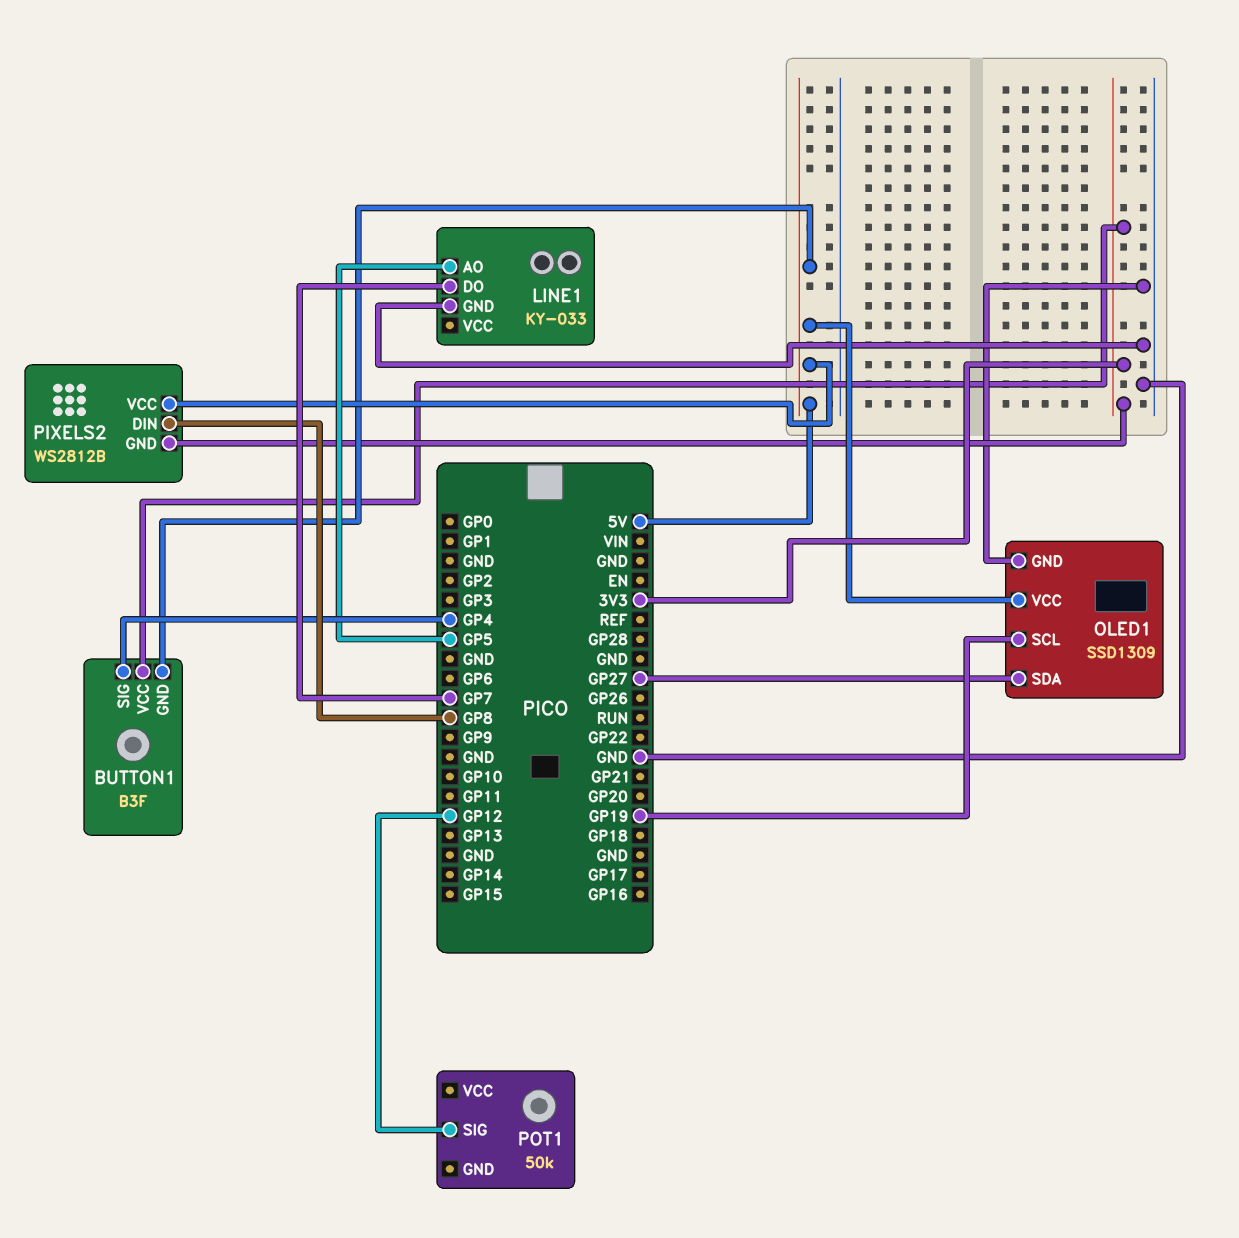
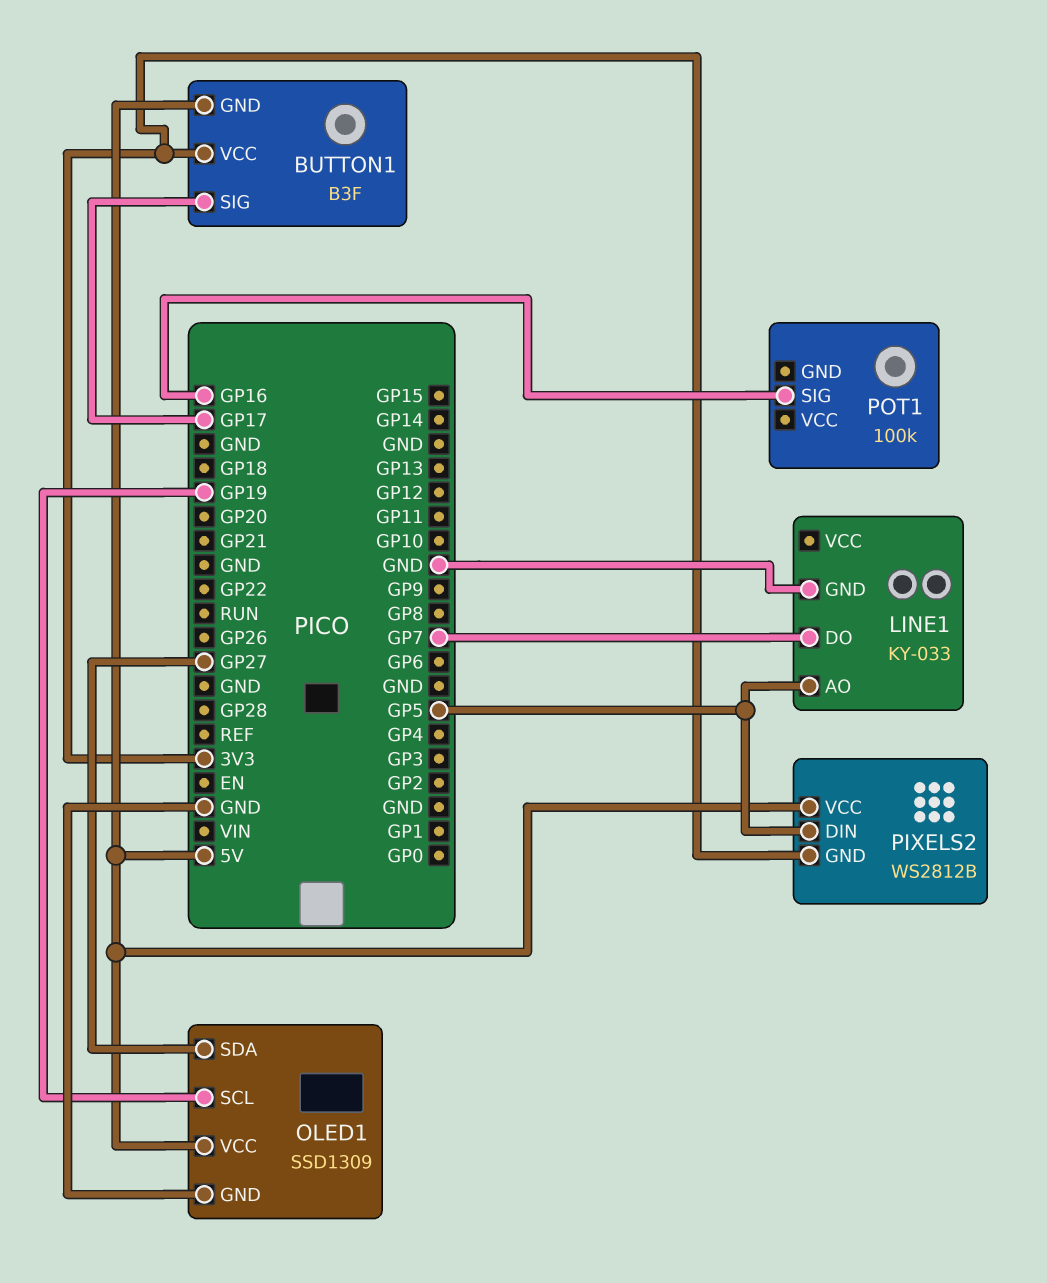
BUTTON1 pin SIG: GP4 -> GP17
PIXELS2 pin DIN: GP8 -> GP5
POT1: 50k -> 100k
POT1 pin SIG: GP12 -> GP16

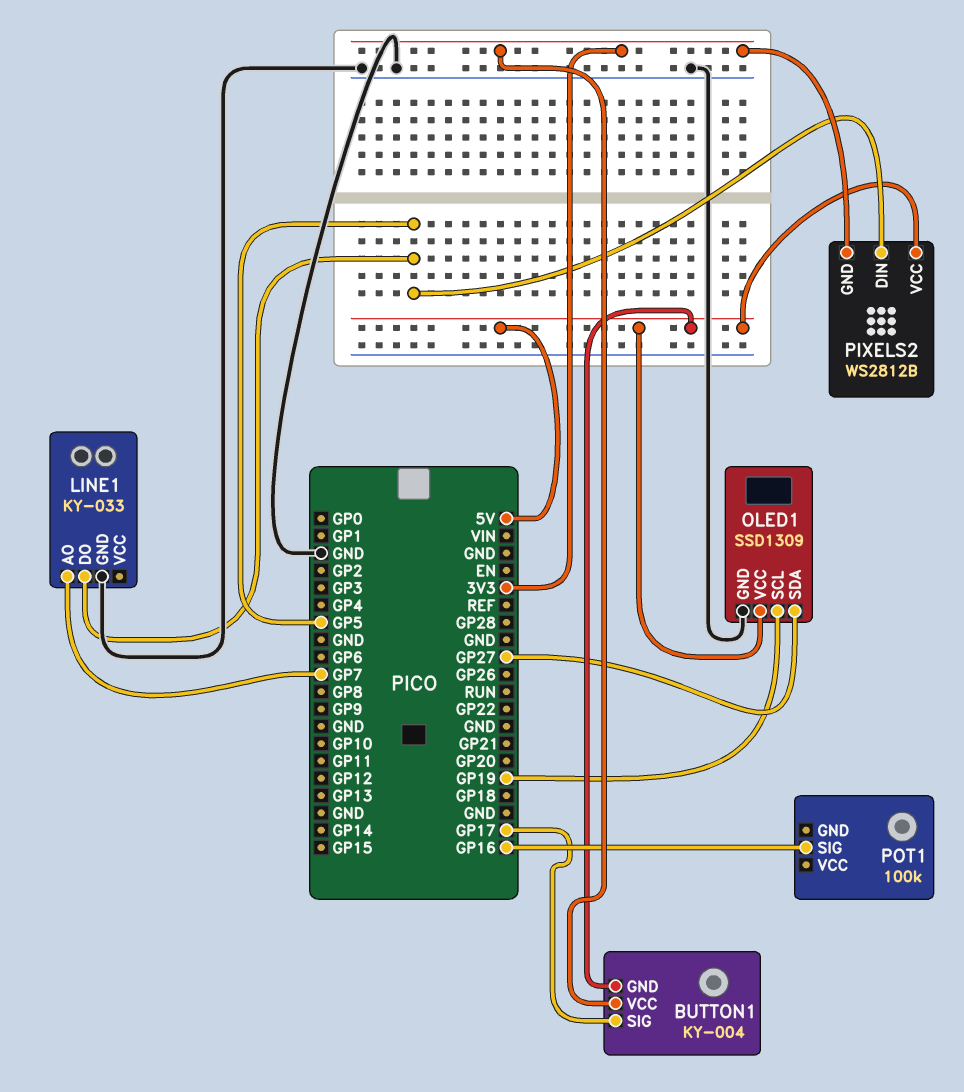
BUTTON1: B3F -> KY-004
LINE1 pin AO: GP5 -> GP7
LINE1 pin DO: GP7 -> GP5

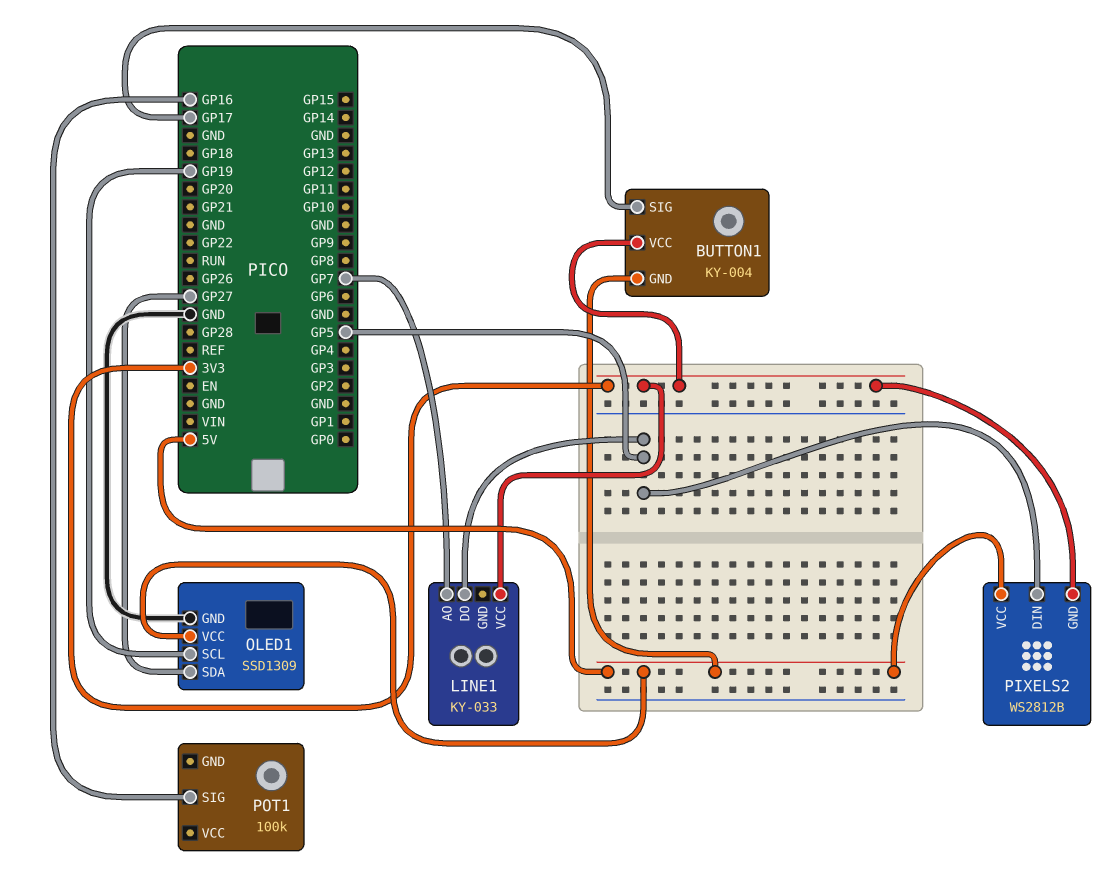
LINE1 pin GND: GND -> none
LINE1 pin VCC: none -> 3V3

